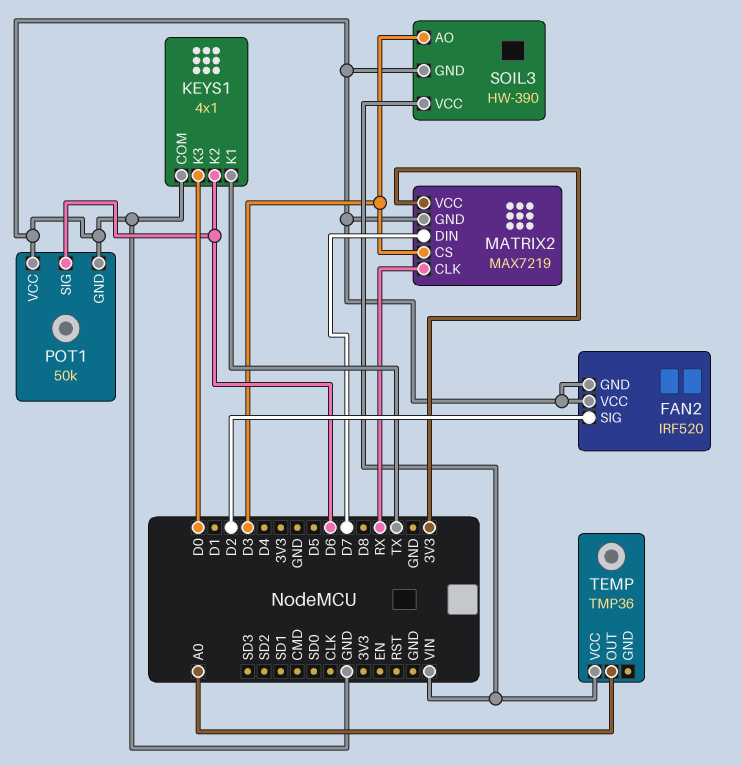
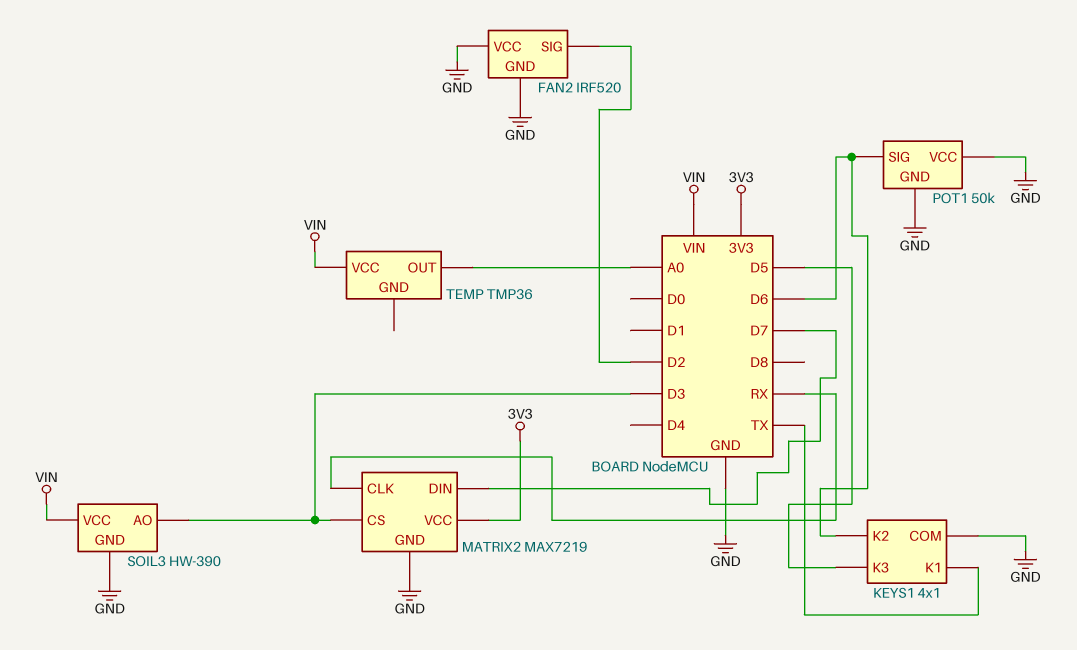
KEYS1 pin K3: D0 -> D5

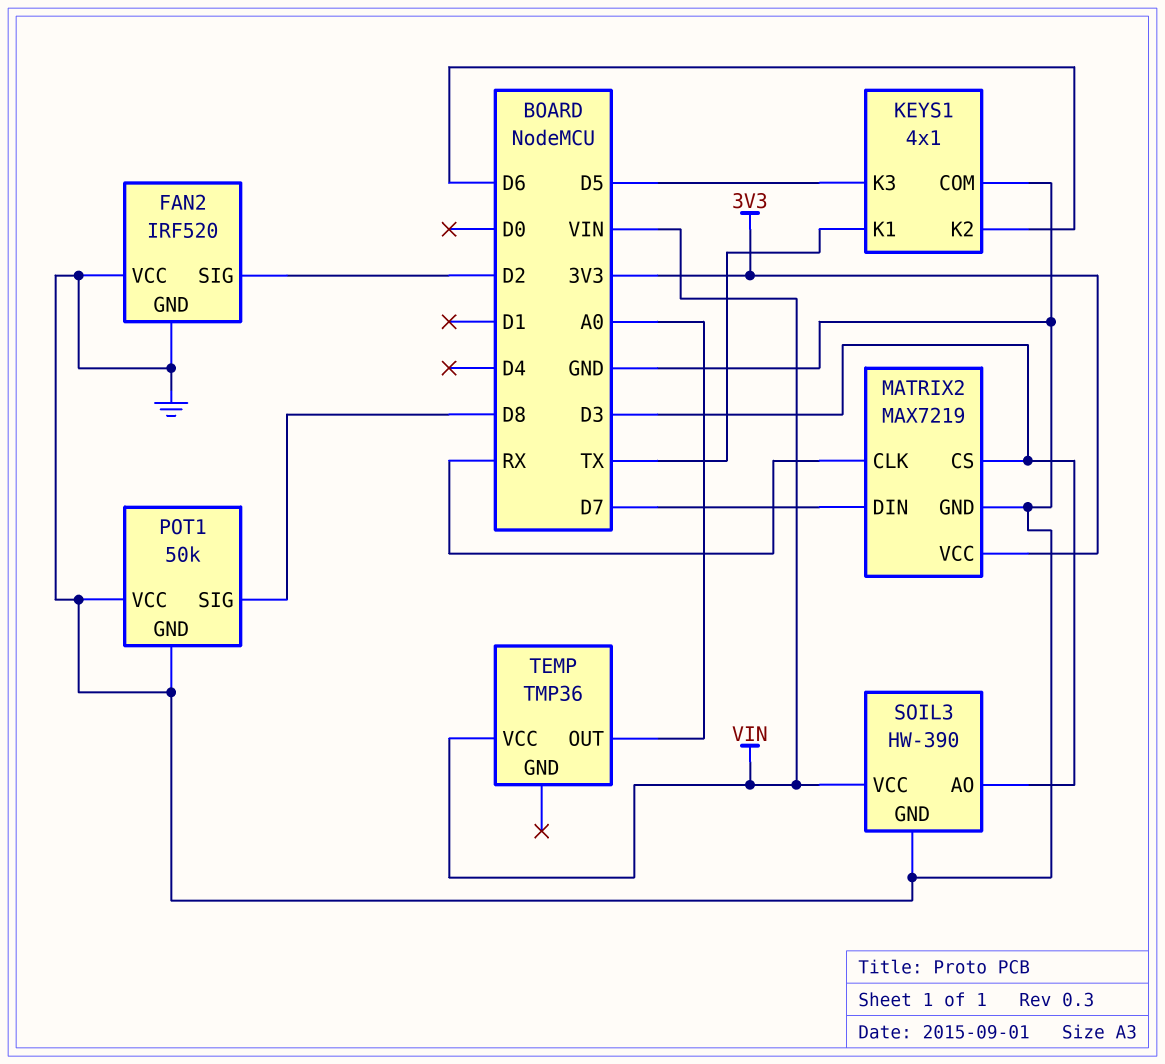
POT1 pin SIG: D6 -> D8

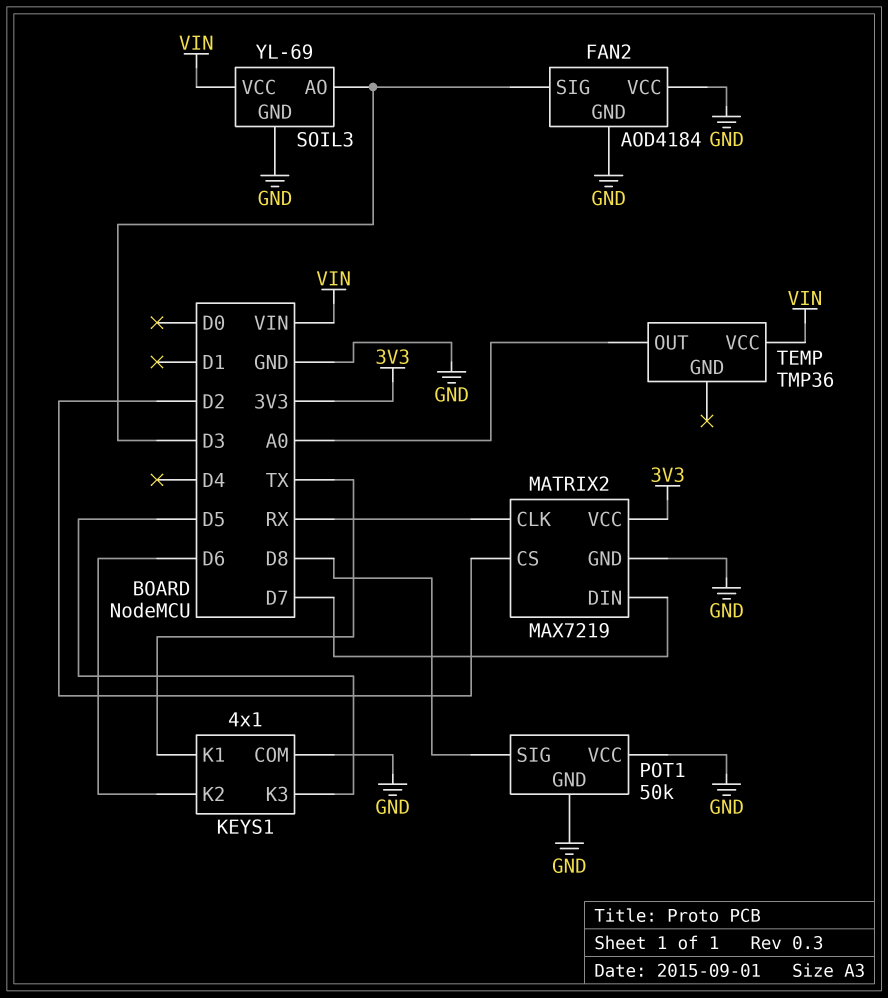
FAN2: IRF520 -> AOD4184
FAN2 pin SIG: D2 -> D3
MATRIX2 pin CS: D3 -> D2
SOIL3: HW-390 -> YL-69

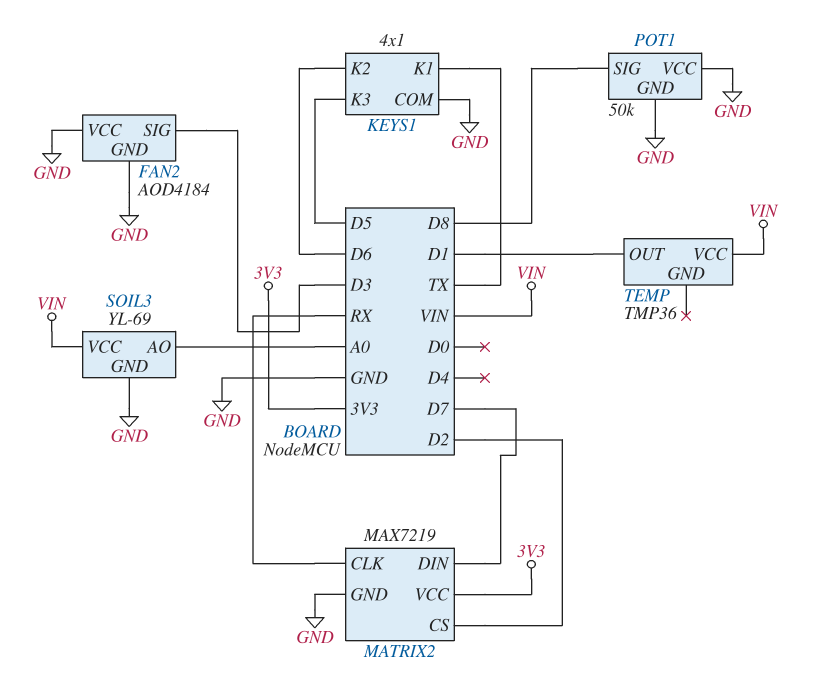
SOIL3 pin AO: D3 -> A0
TEMP pin OUT: A0 -> D1

